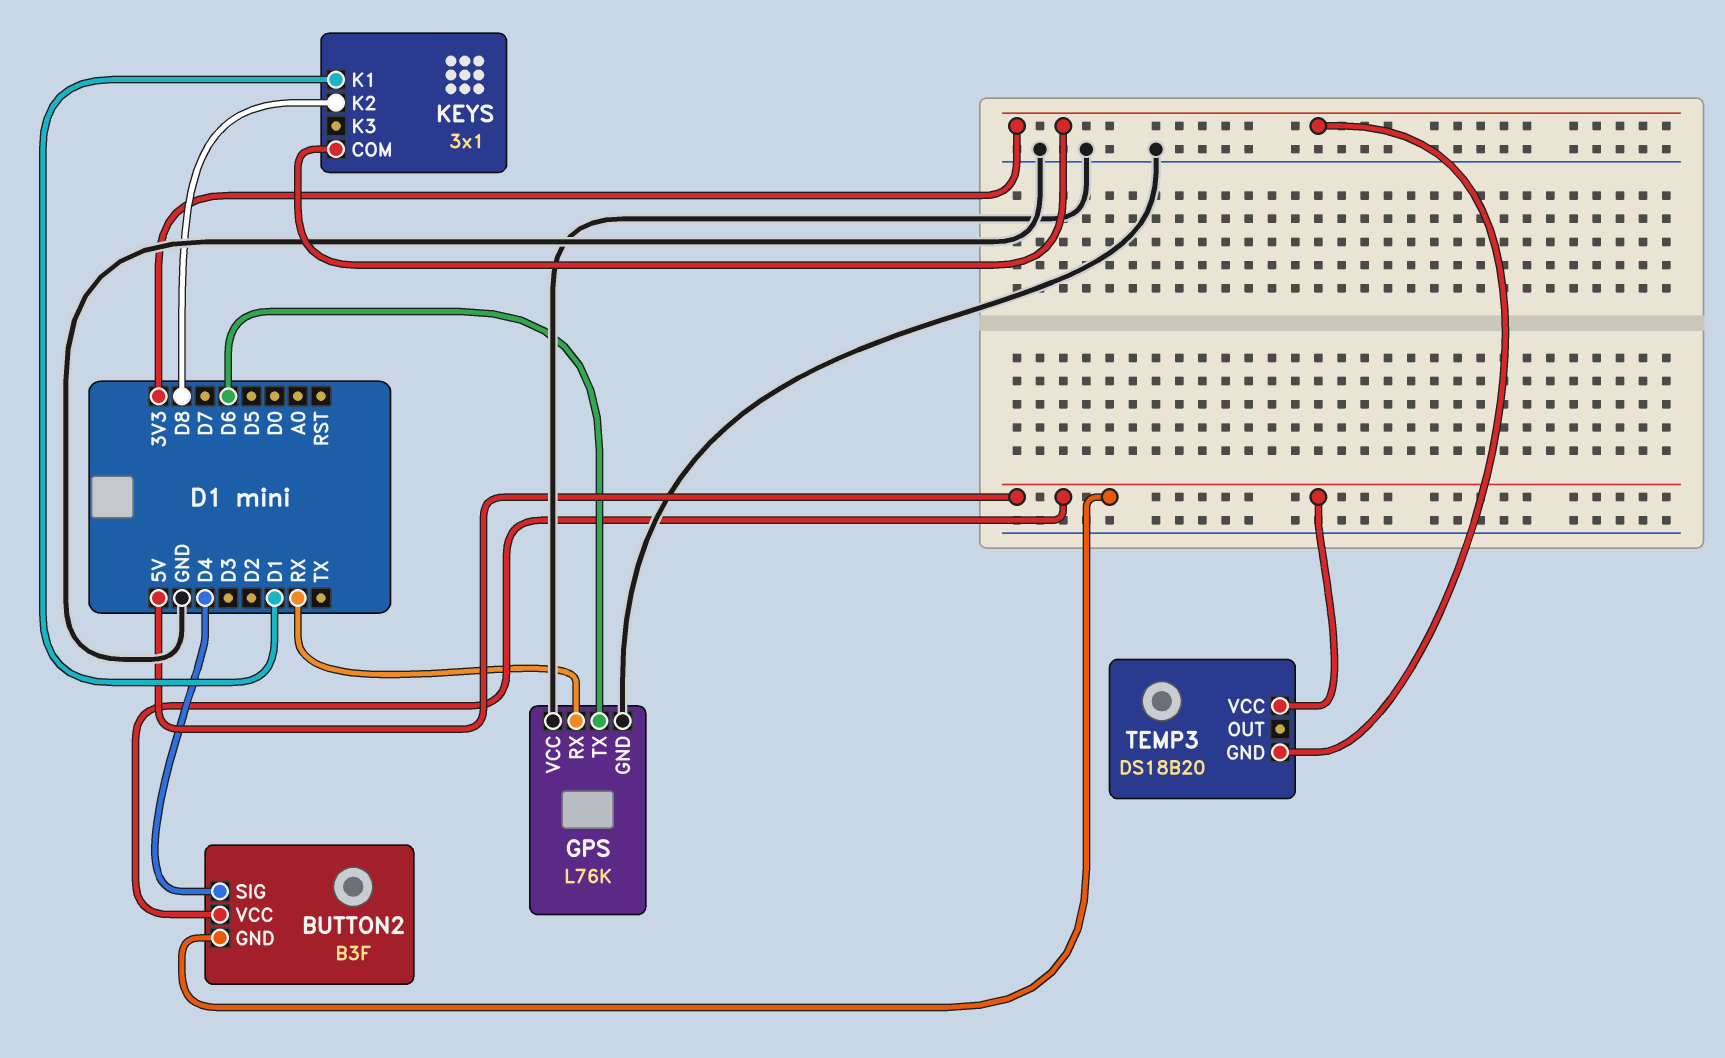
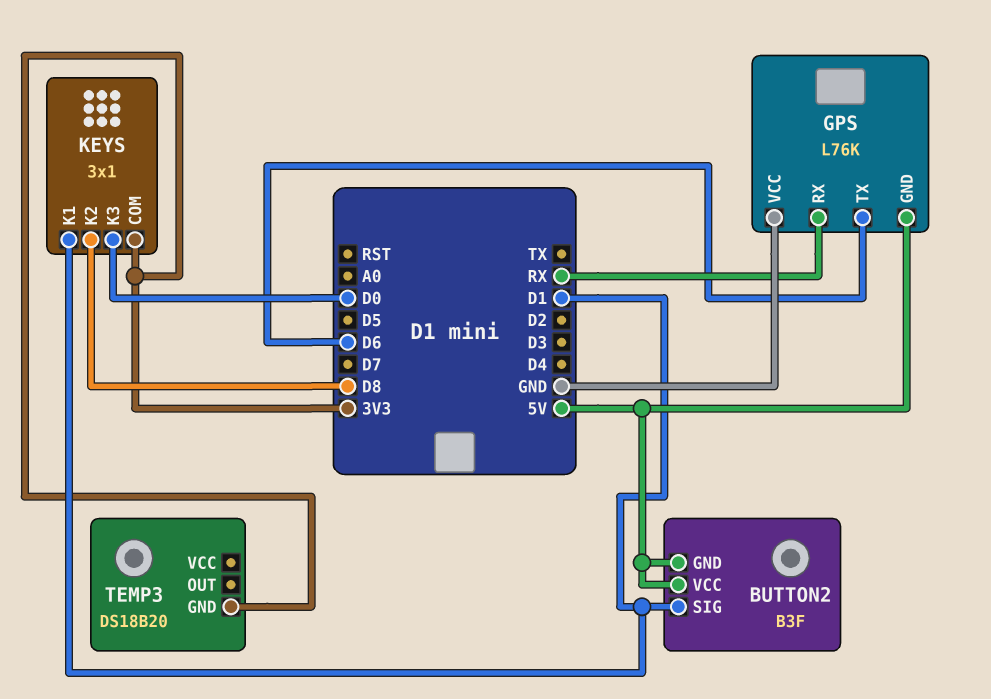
BUTTON2 pin SIG: D4 -> D1
GPS pin GND: GND -> 5V
KEYS pin K3: none -> D0
TEMP3 pin VCC: 5V -> none

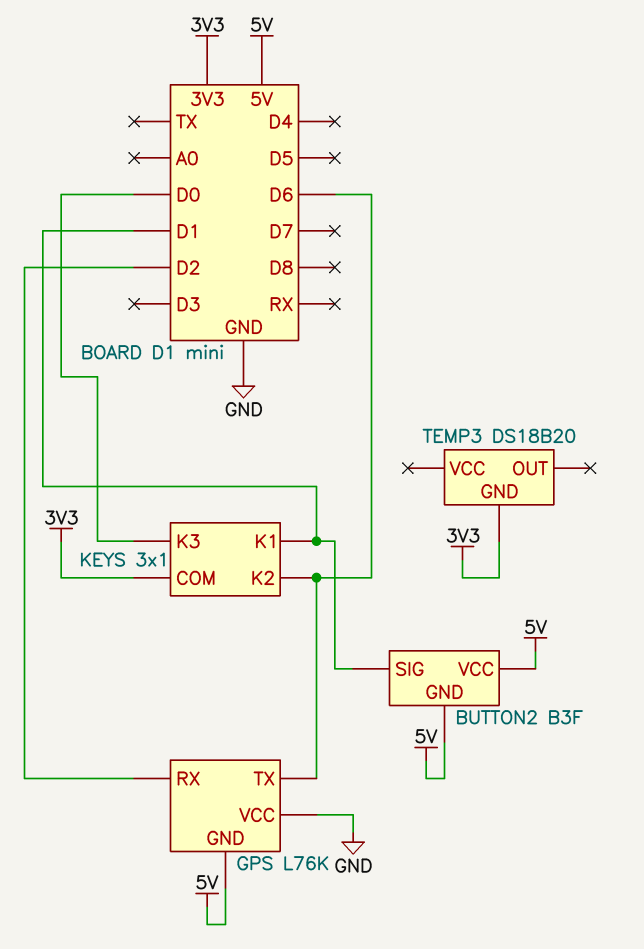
GPS pin RX: RX -> D2
KEYS pin K2: D8 -> D6

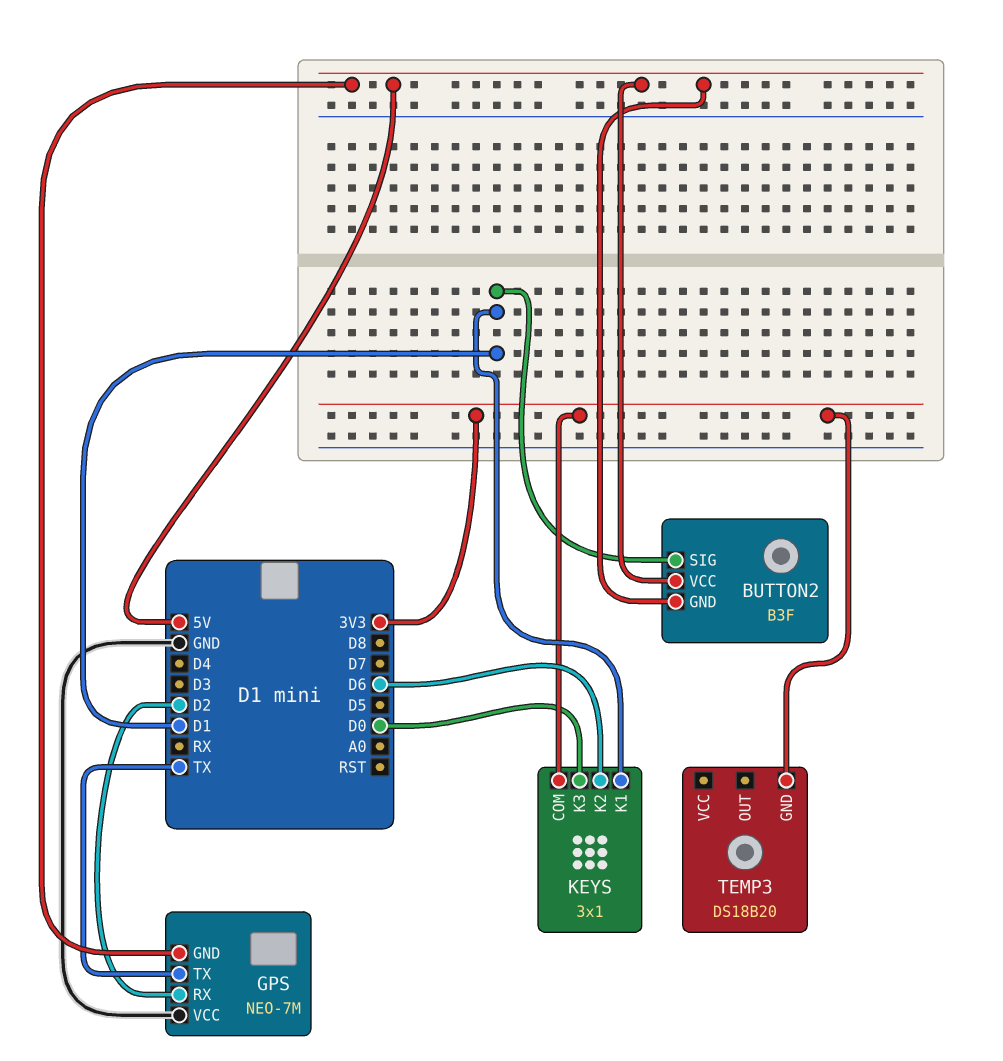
GPS: L76K -> NEO-7M
GPS pin TX: D6 -> TX

